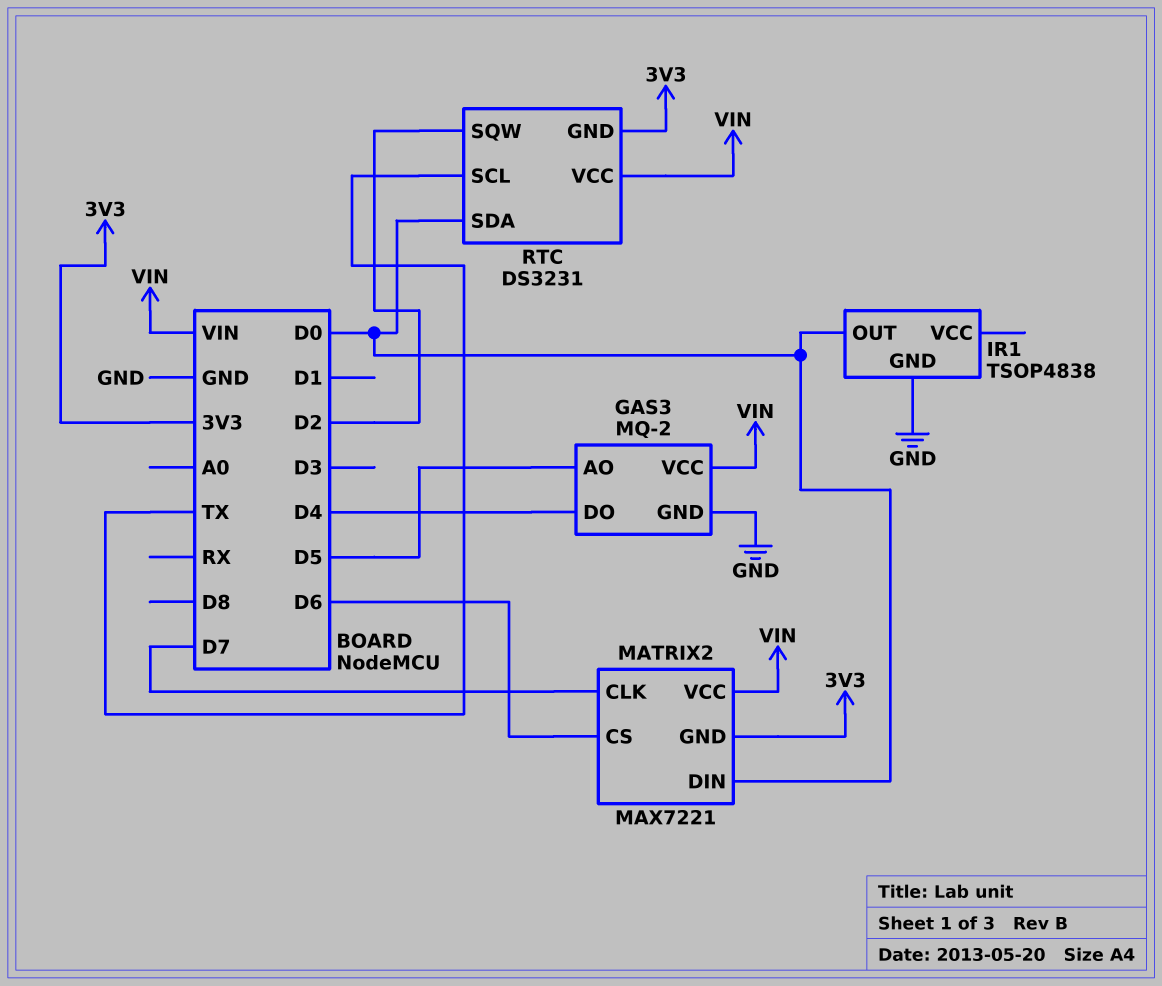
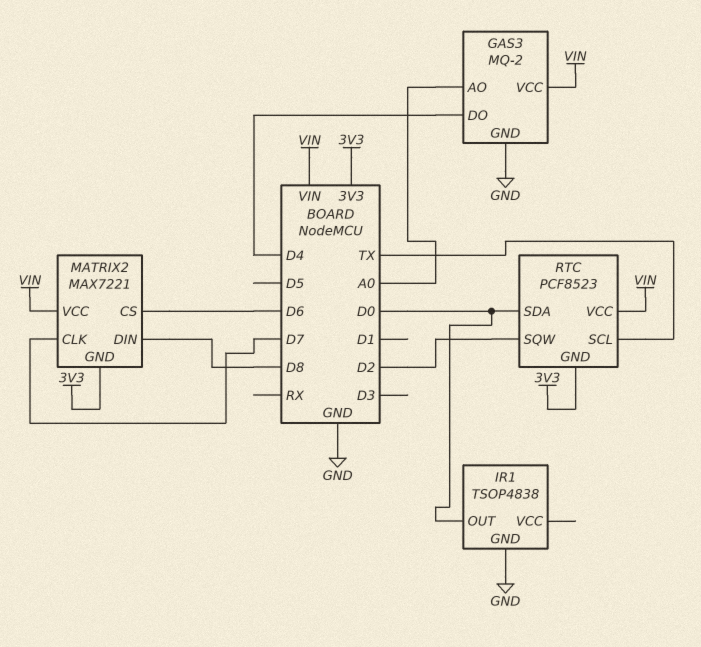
GAS3 pin AO: D5 -> A0
MATRIX2 pin DIN: D0 -> D8
RTC: DS3231 -> PCF8523

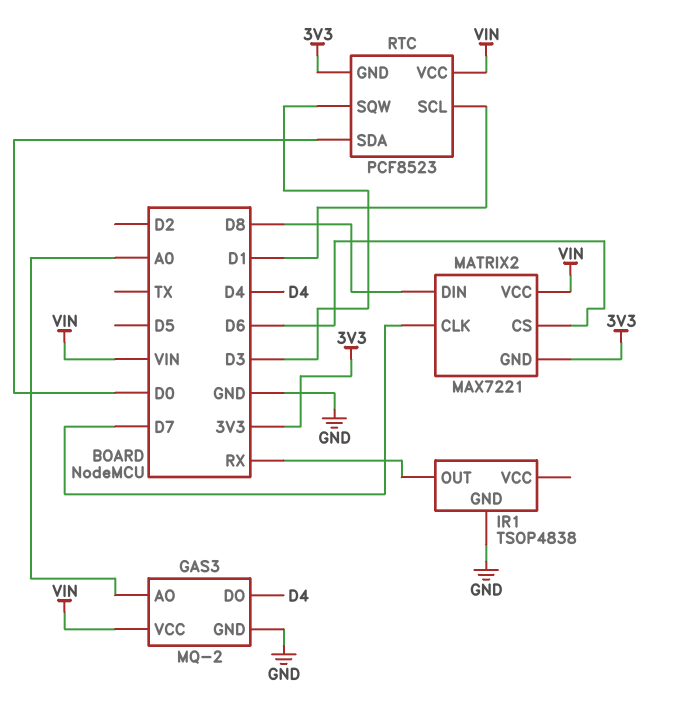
IR1 pin OUT: D0 -> RX
RTC pin SCL: TX -> D1
RTC pin SQW: D2 -> D3

